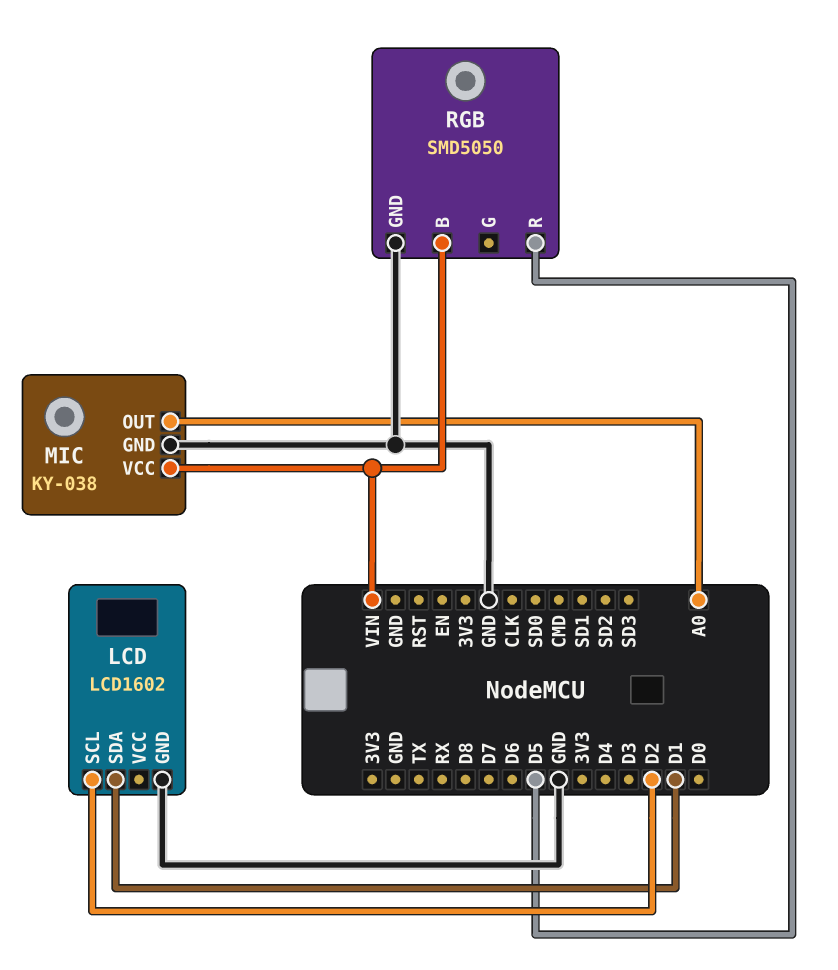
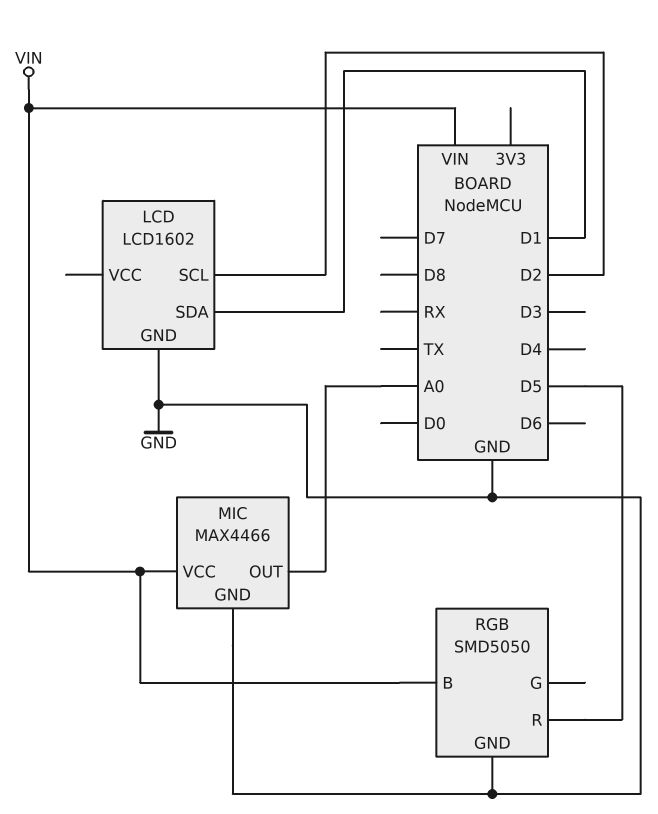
MIC: KY-038 -> MAX4466

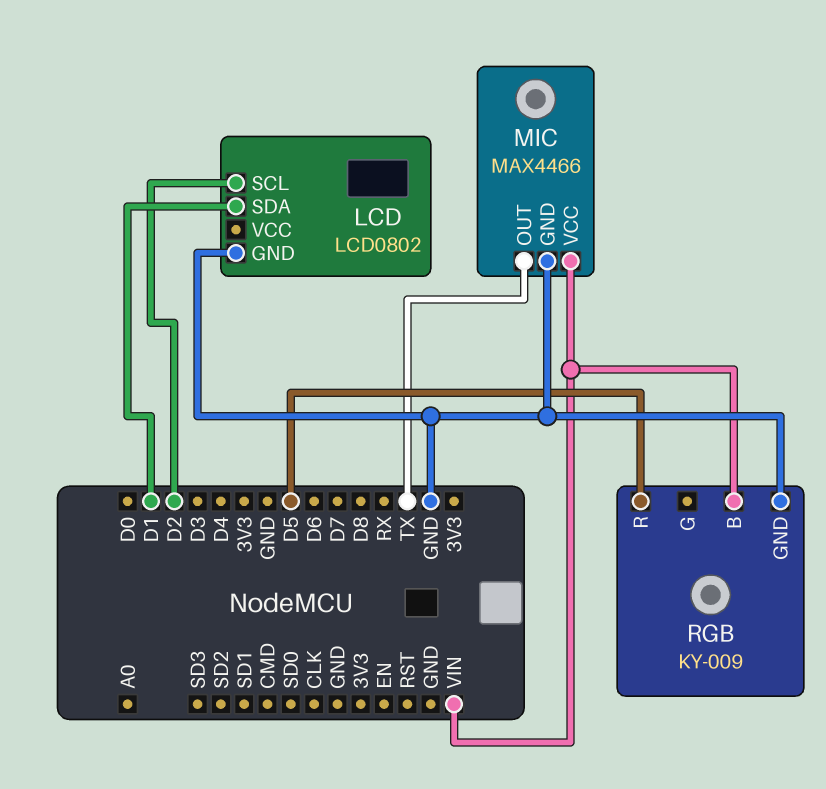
LCD: LCD1602 -> LCD0802
MIC pin OUT: A0 -> TX
RGB: SMD5050 -> KY-009

